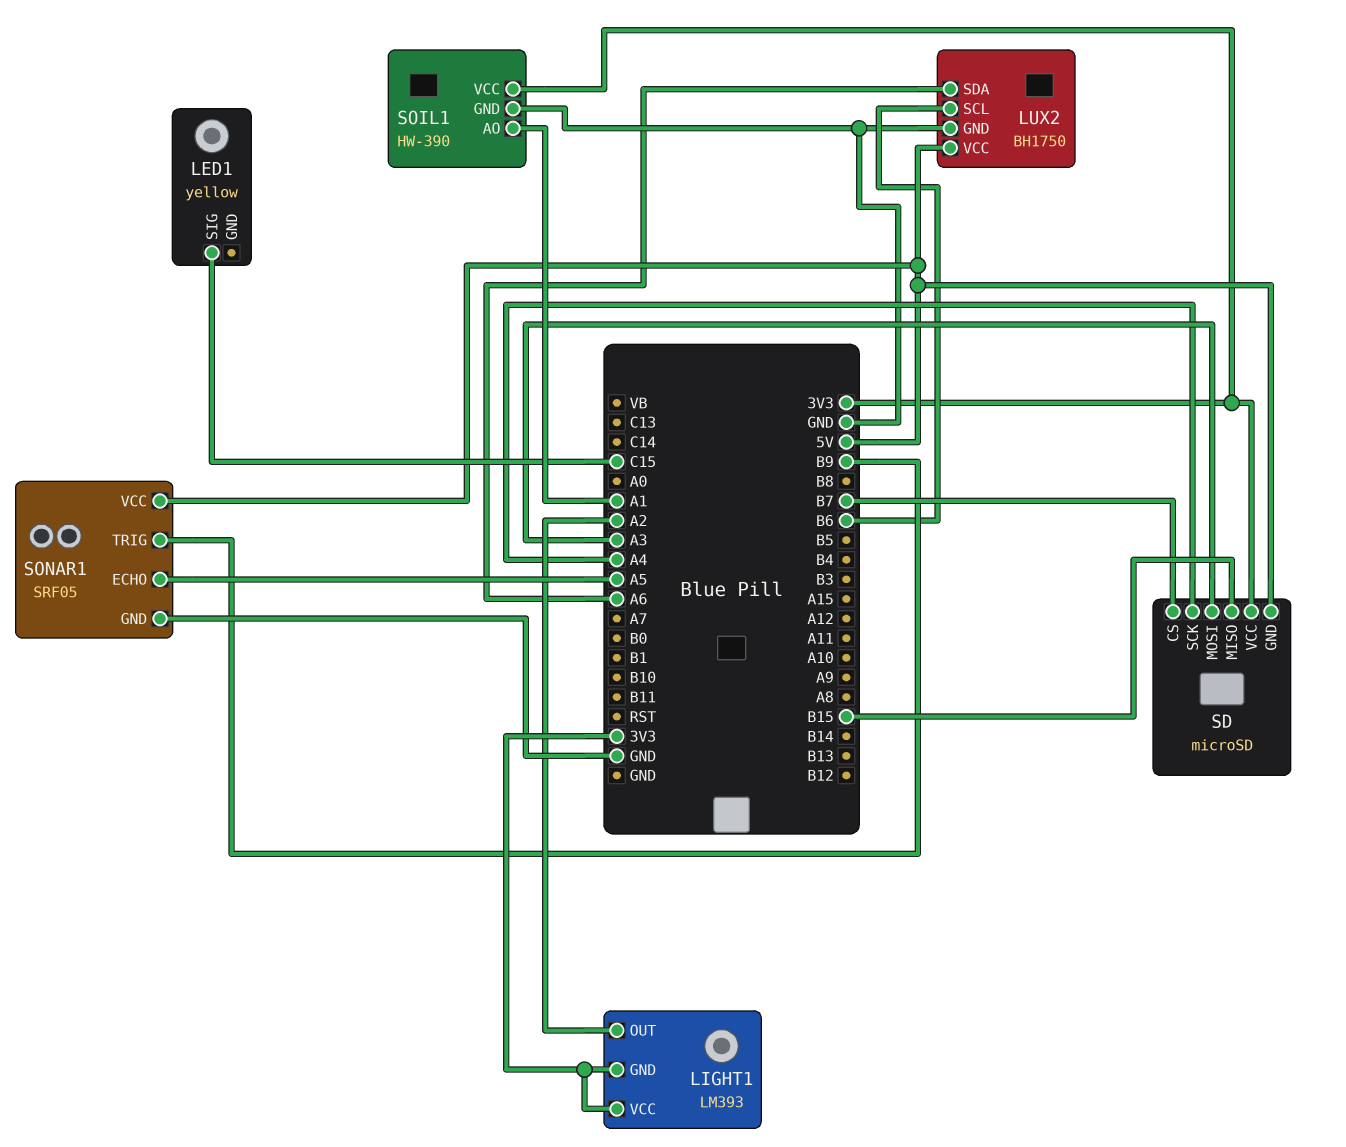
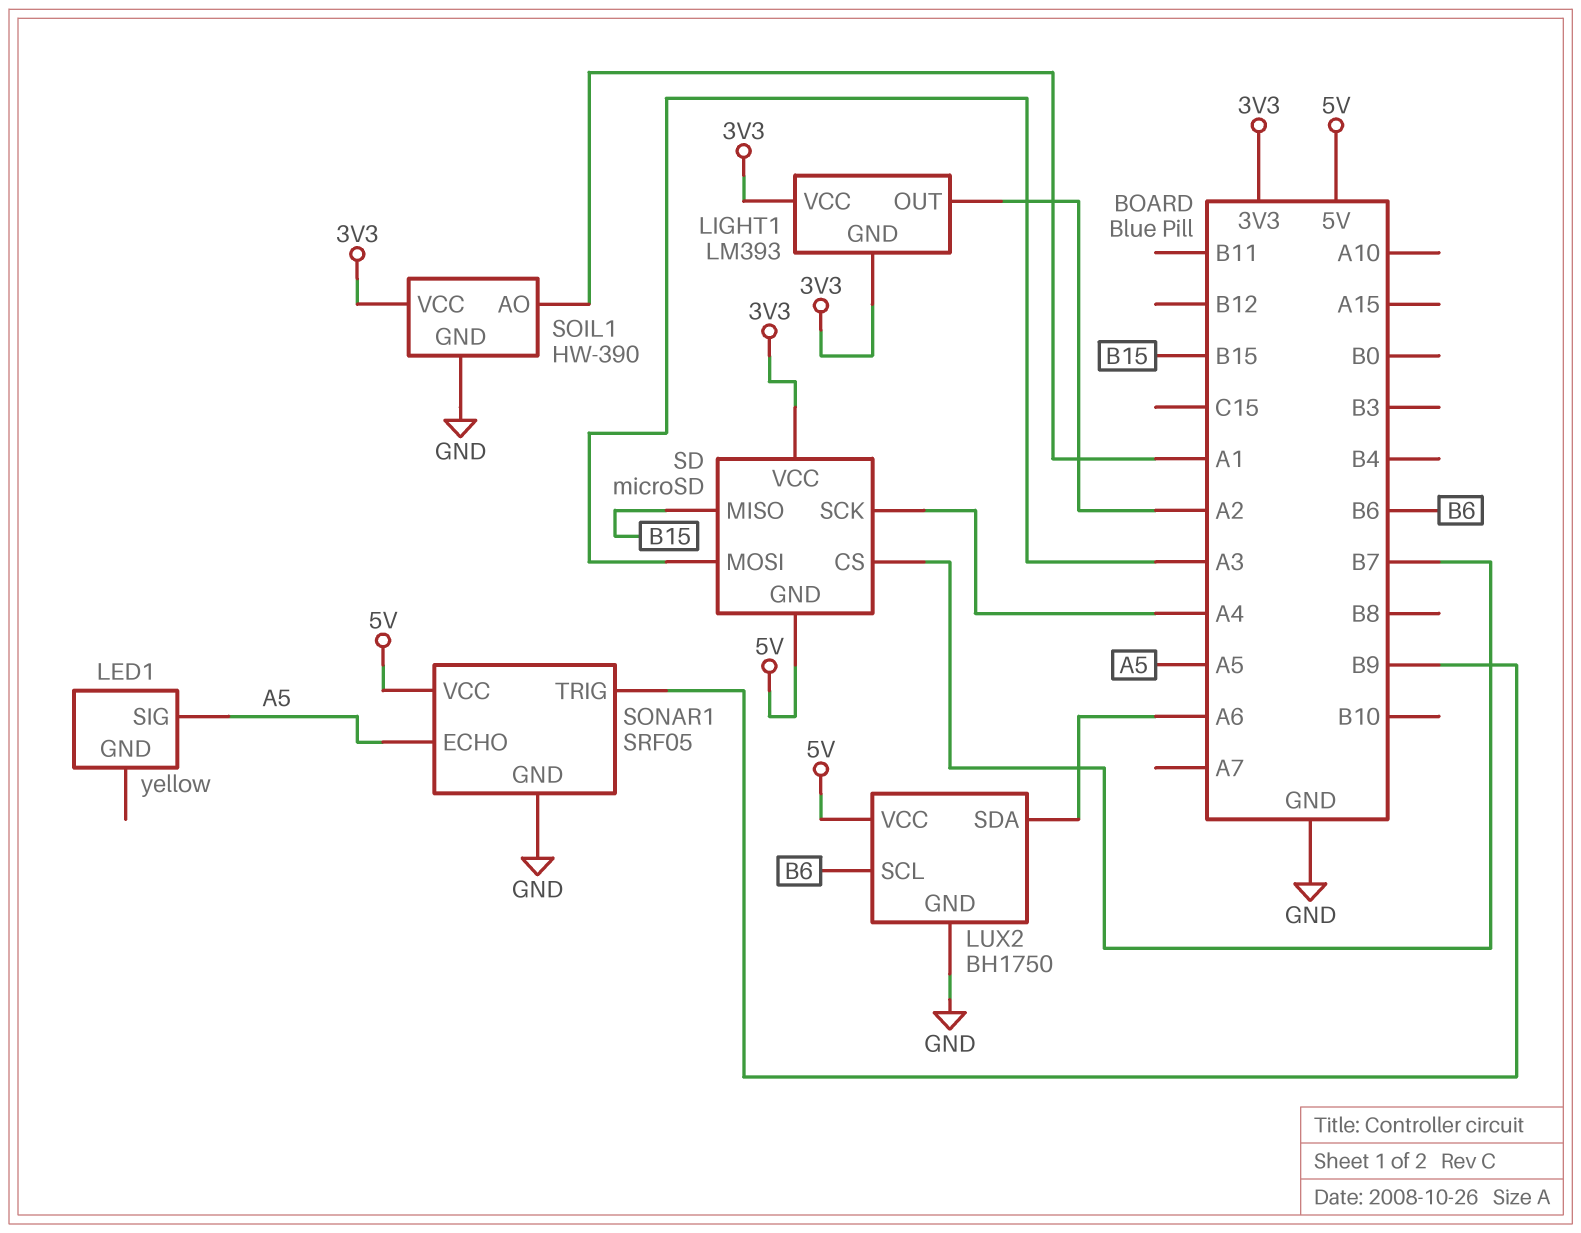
LED1 pin SIG: C15 -> A5

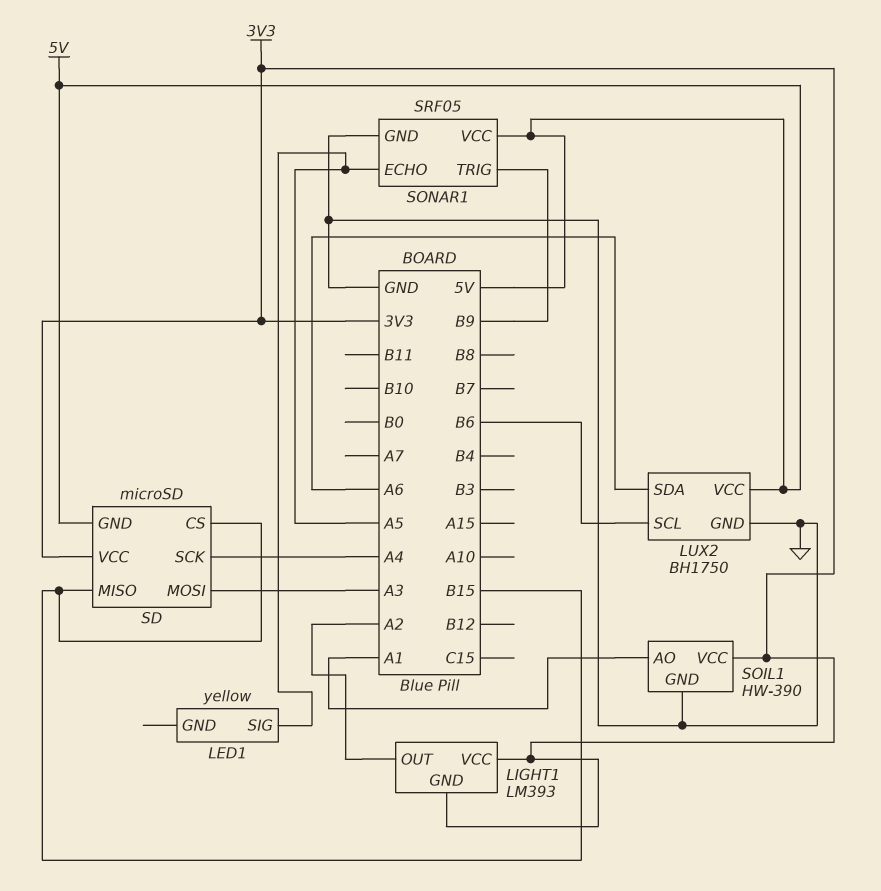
SD pin CS: B7 -> B15

